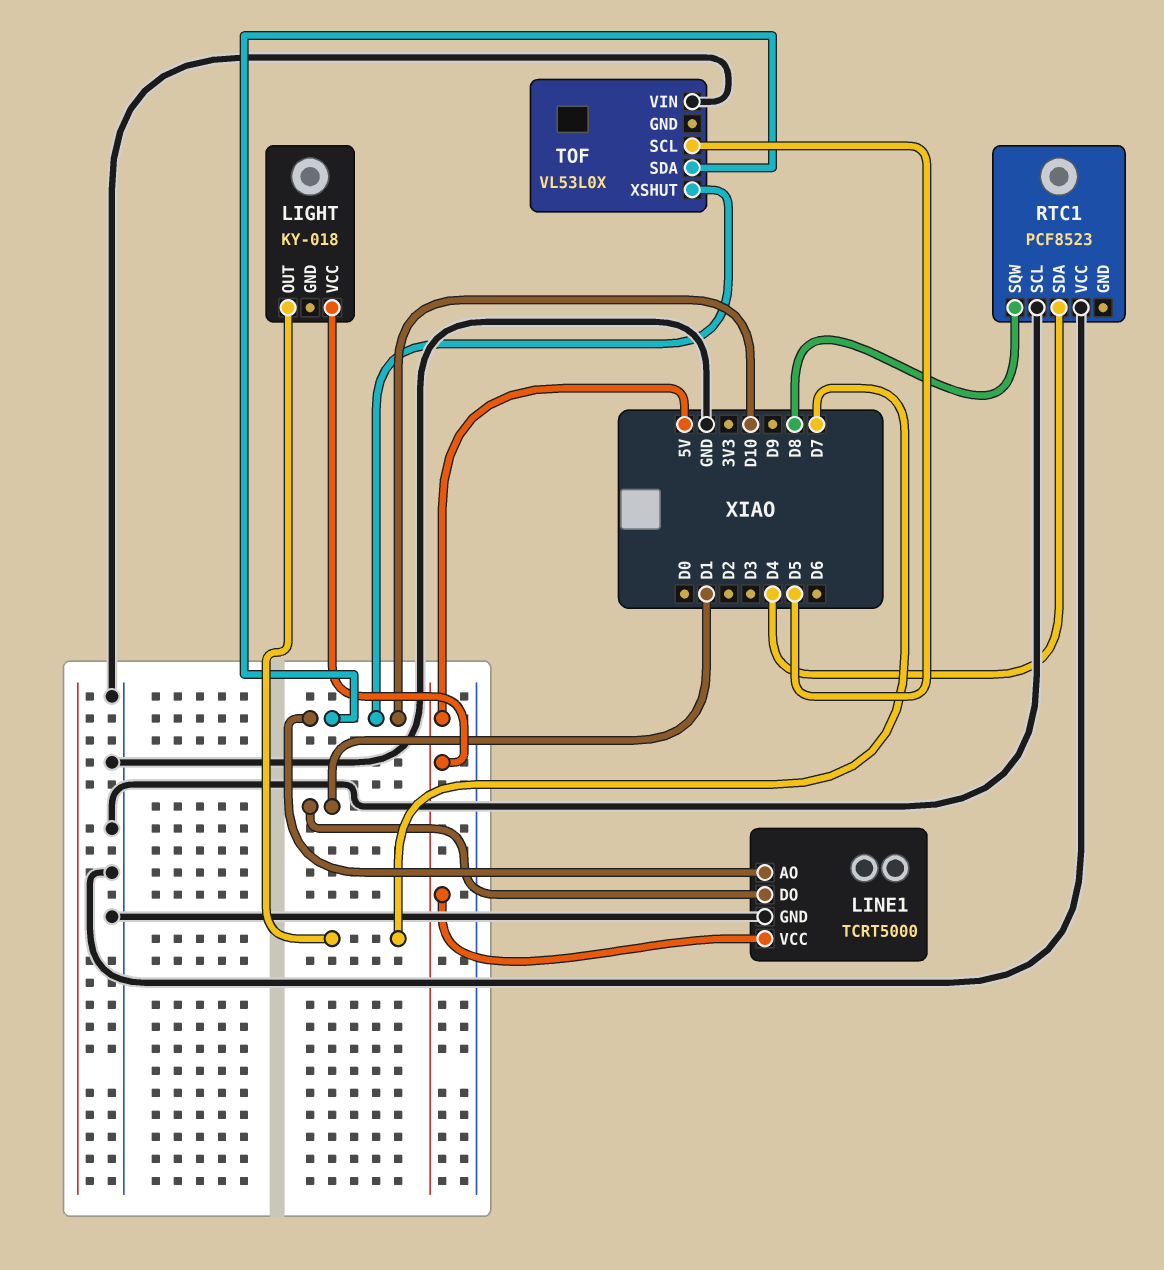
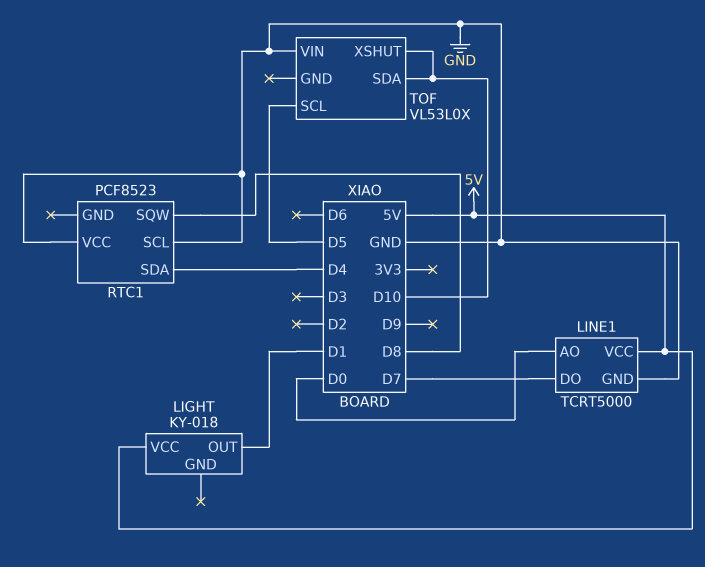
LIGHT pin OUT: D7 -> D1
LINE1 pin AO: D10 -> D0
LINE1 pin DO: D1 -> D7

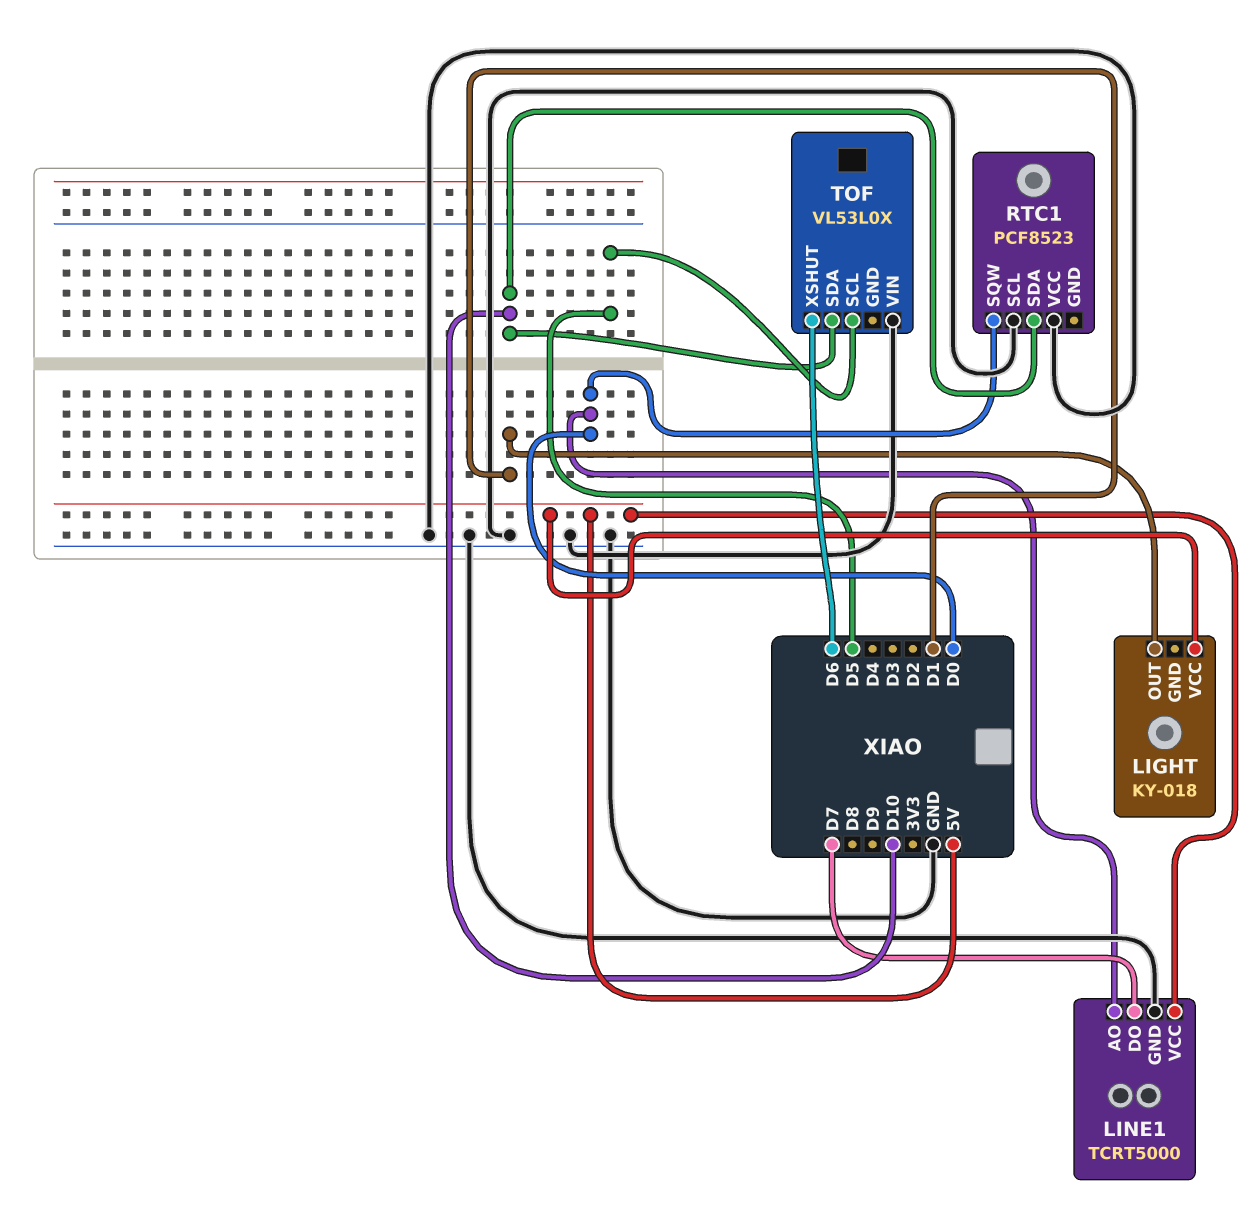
RTC1 pin SDA: D4 -> D10
RTC1 pin SQW: D8 -> D0
TOF pin XSHUT: D10 -> D6

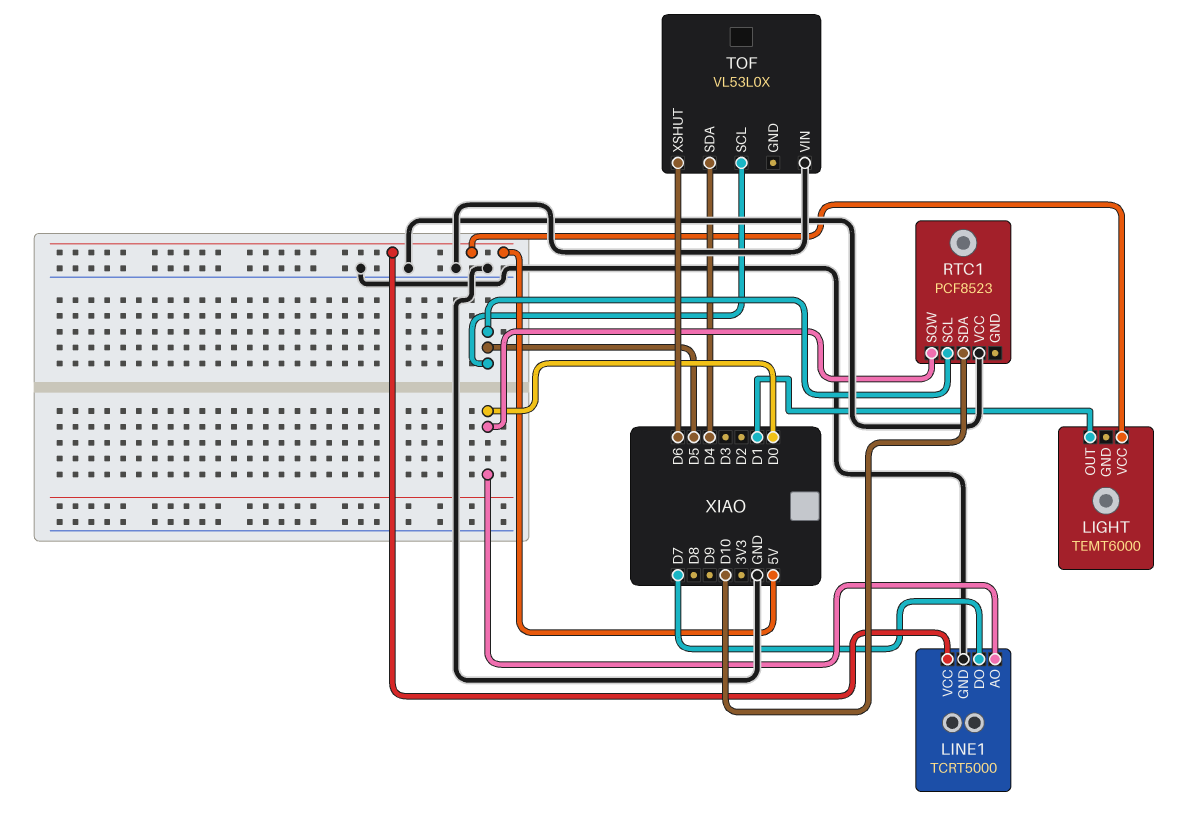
LIGHT: KY-018 -> TEMT6000
RTC1 pin SCL: GND -> D5
TOF pin SDA: D10 -> D4

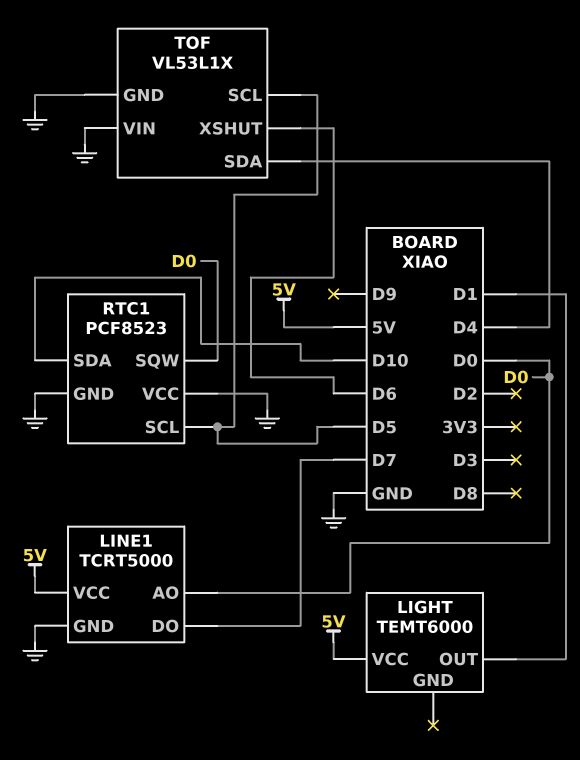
RTC1 pin GND: none -> GND
TOF: VL53L0X -> VL53L1X
TOF pin GND: none -> GND

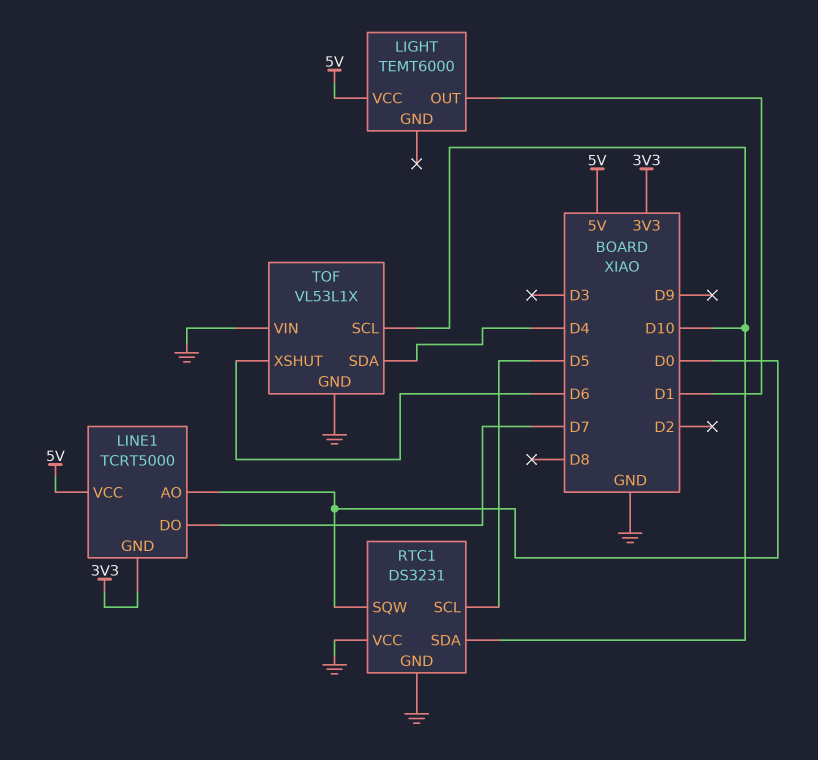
LINE1 pin GND: GND -> 3V3
RTC1: PCF8523 -> DS3231
TOF pin SCL: D5 -> D10

